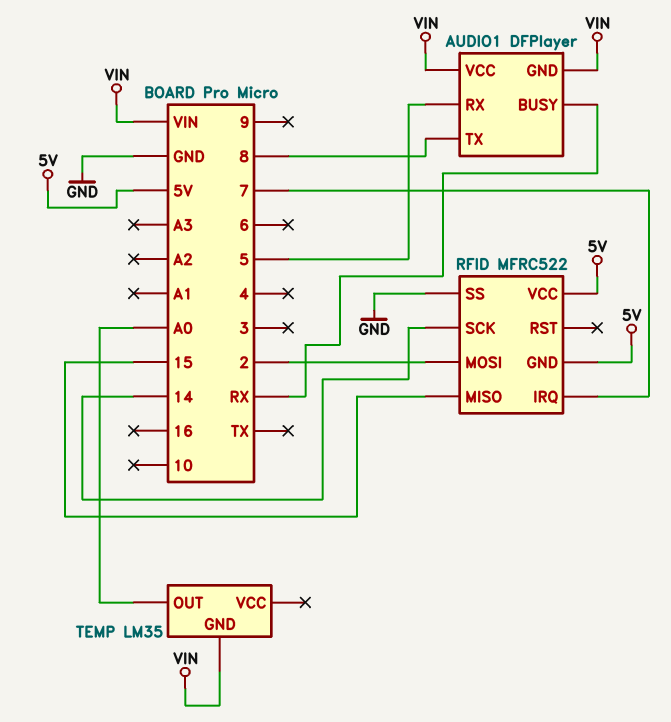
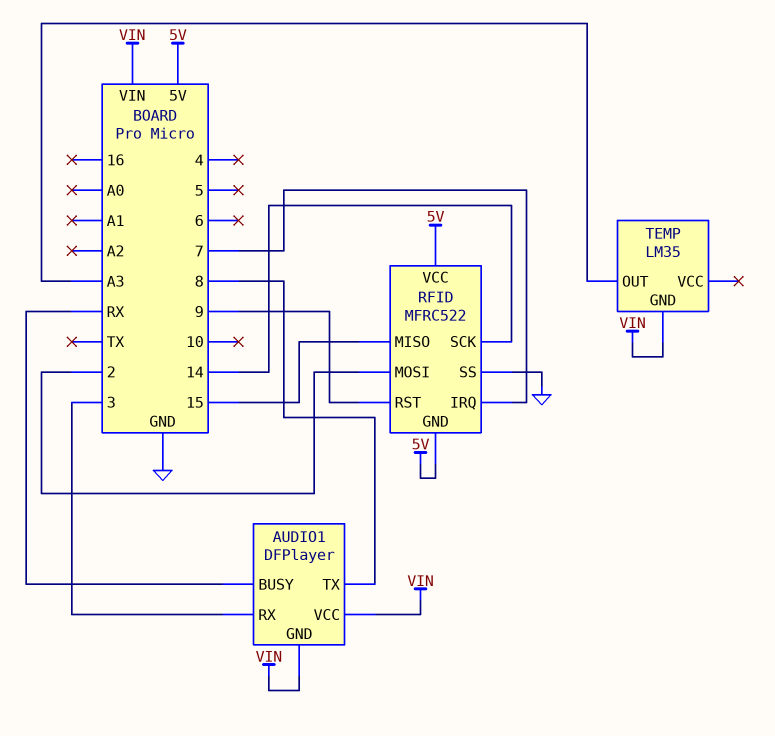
AUDIO1 pin RX: 5 -> 3
RFID pin RST: none -> 9
TEMP pin OUT: A0 -> A3

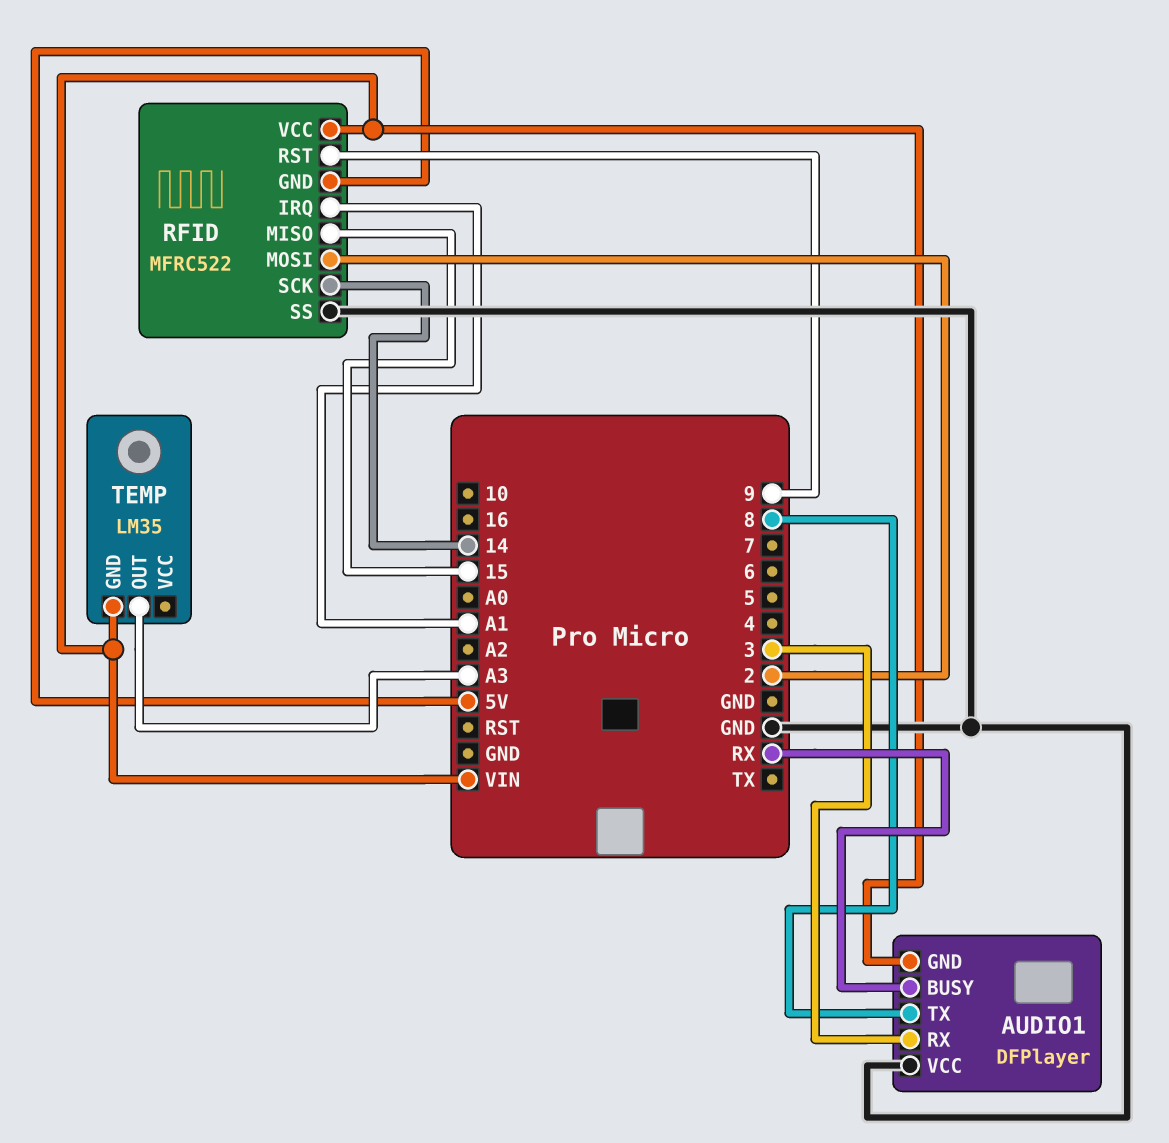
AUDIO1 pin VCC: VIN -> GND
RFID pin IRQ: 7 -> A1
RFID pin VCC: 5V -> VIN

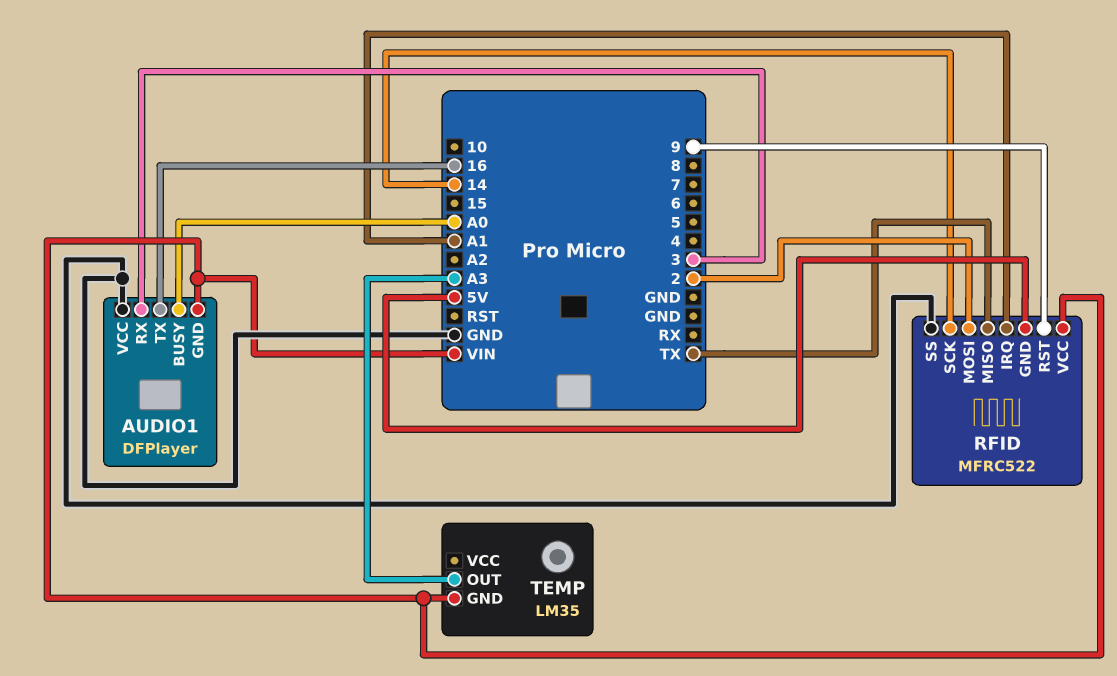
AUDIO1 pin BUSY: RX -> A0
AUDIO1 pin TX: 8 -> 16
RFID pin MISO: 15 -> TX

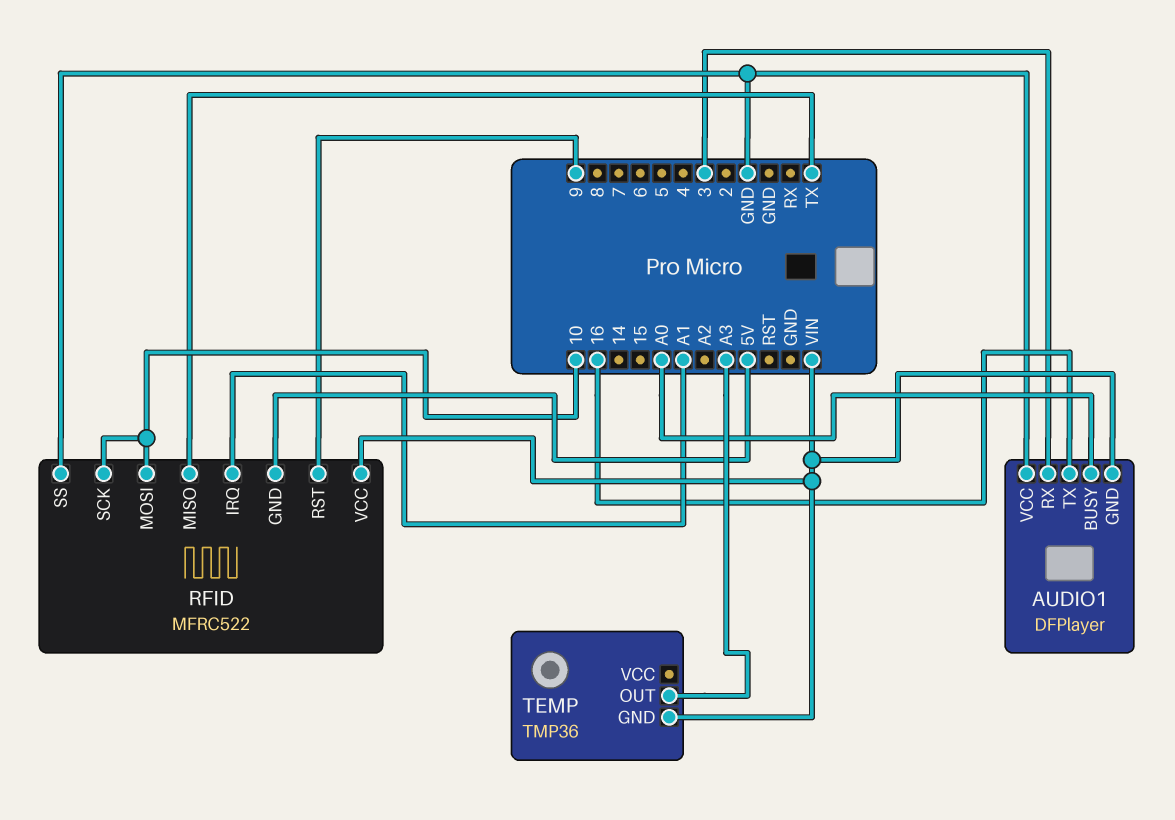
RFID pin MOSI: 2 -> 10
RFID pin SCK: 14 -> 10
TEMP: LM35 -> TMP36

